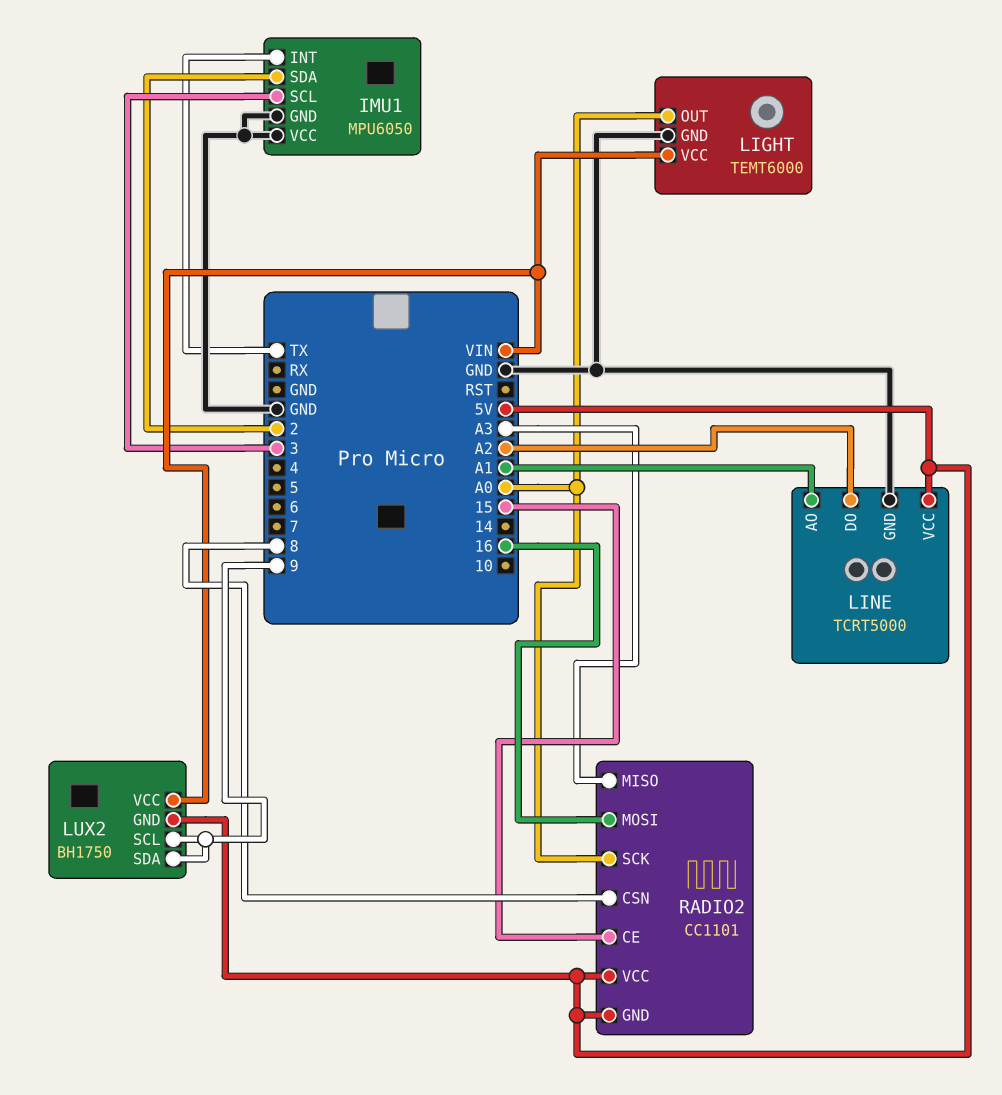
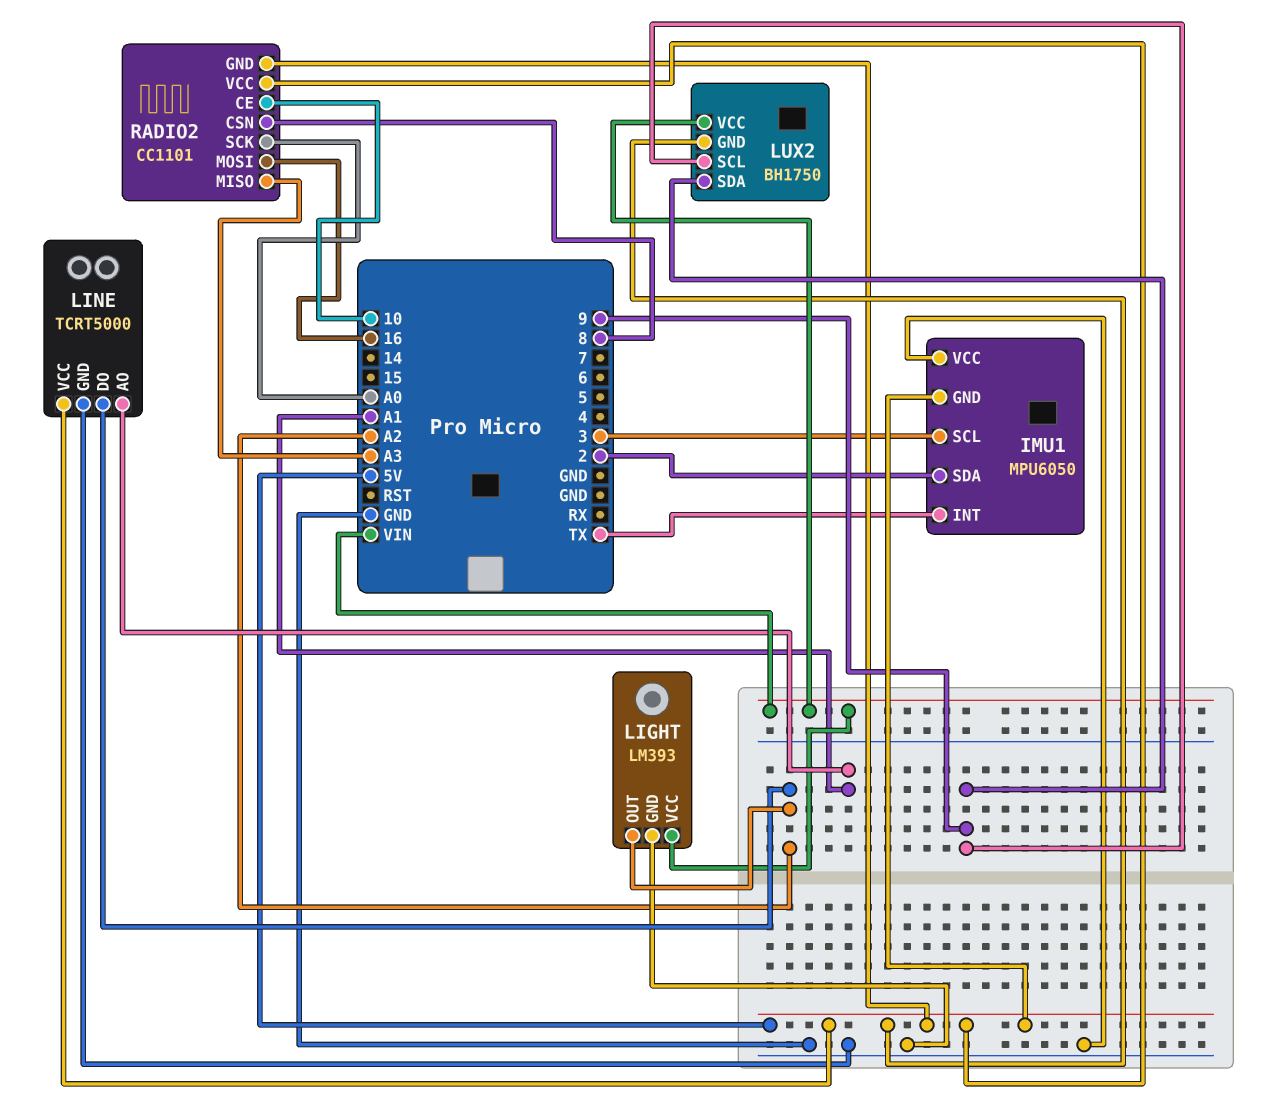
IMU1 pin GND: GND -> 5V
LIGHT: TEMT6000 -> LM393
LIGHT pin OUT: A0 -> A2
RADIO2 pin CE: 15 -> 10

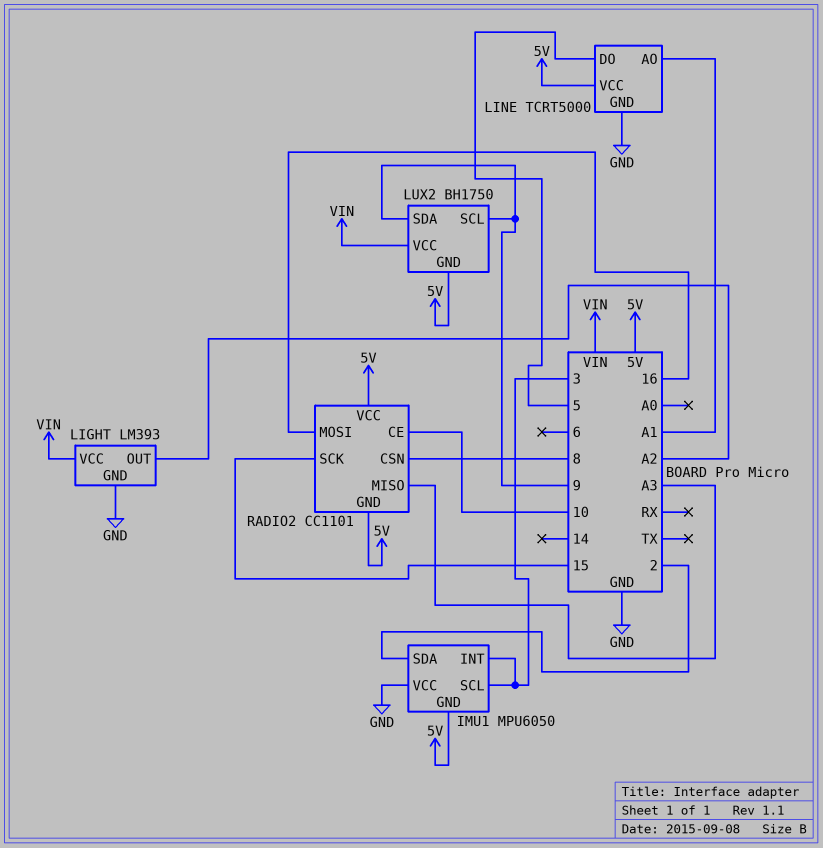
IMU1 pin INT: TX -> 3
LINE pin DO: A2 -> 5
RADIO2 pin SCK: A0 -> 15

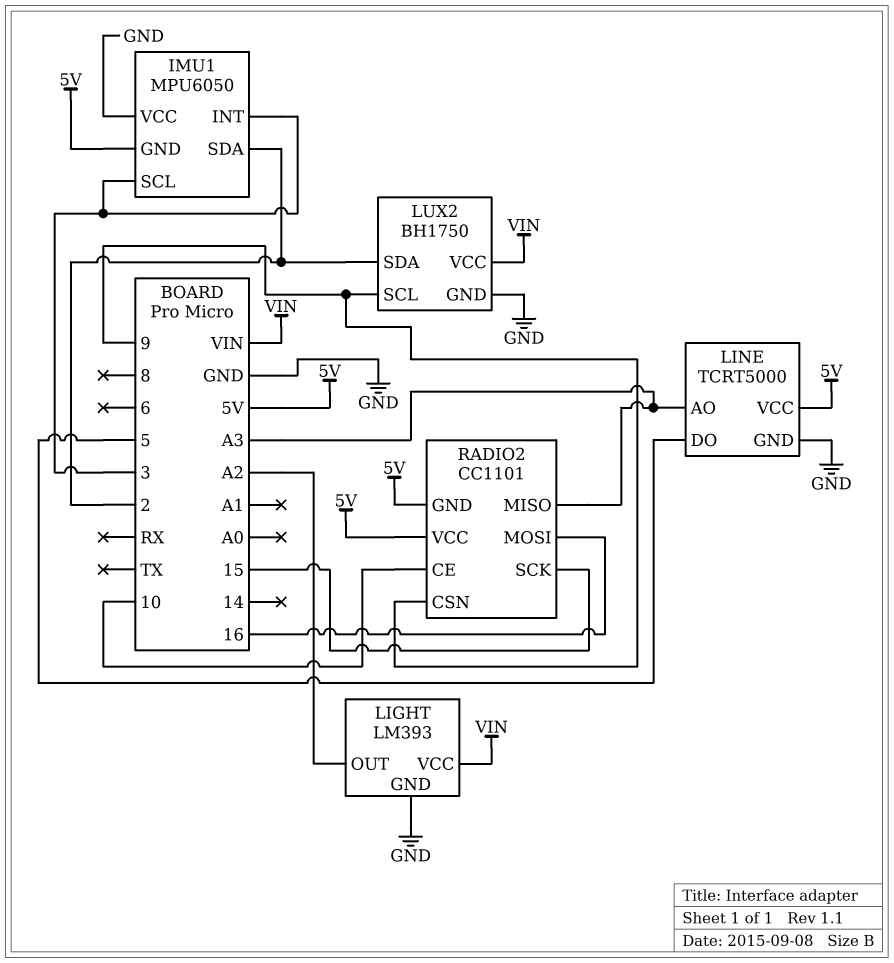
LINE pin AO: A1 -> A3
LUX2 pin GND: 5V -> GND
LUX2 pin SDA: 9 -> 2
RADIO2 pin CSN: 8 -> 9

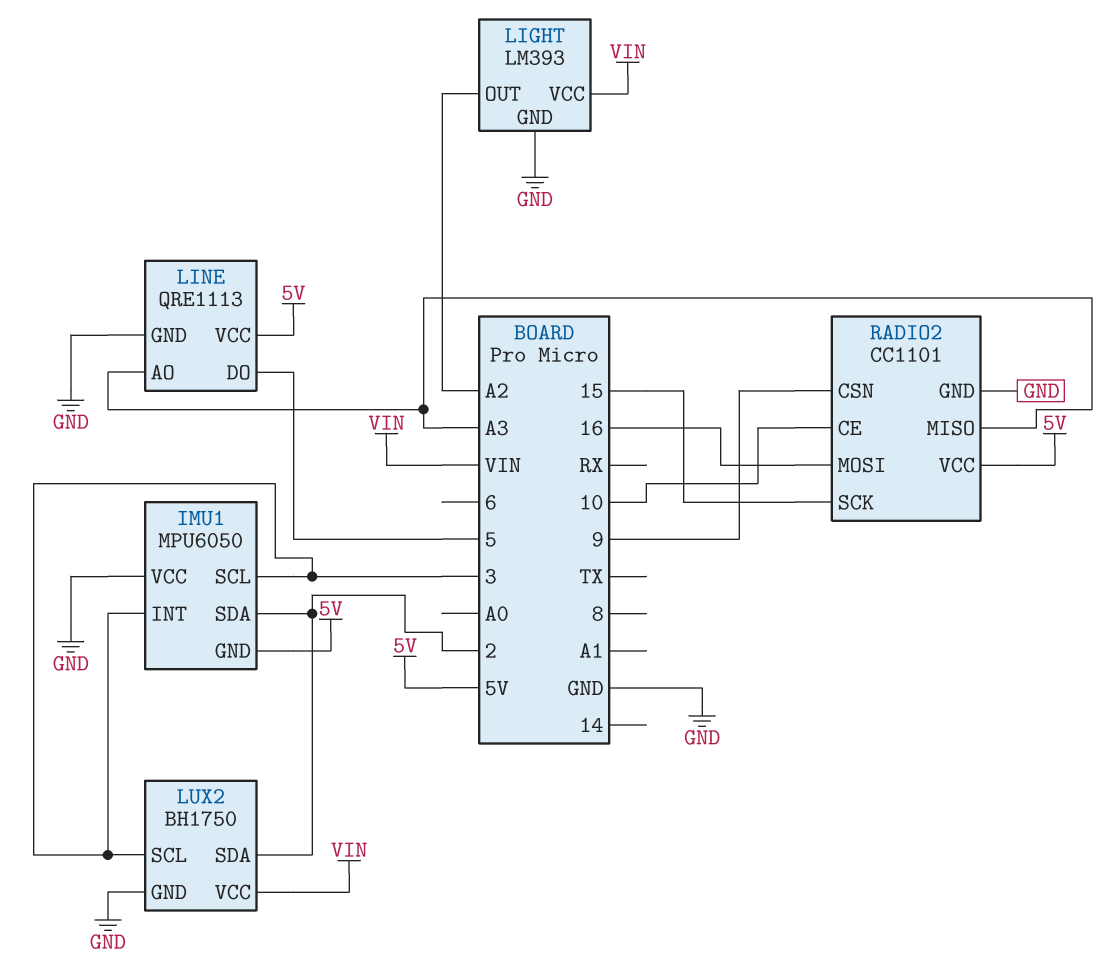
LINE: TCRT5000 -> QRE1113
LUX2 pin SCL: 9 -> 3
RADIO2 pin GND: 5V -> GND

